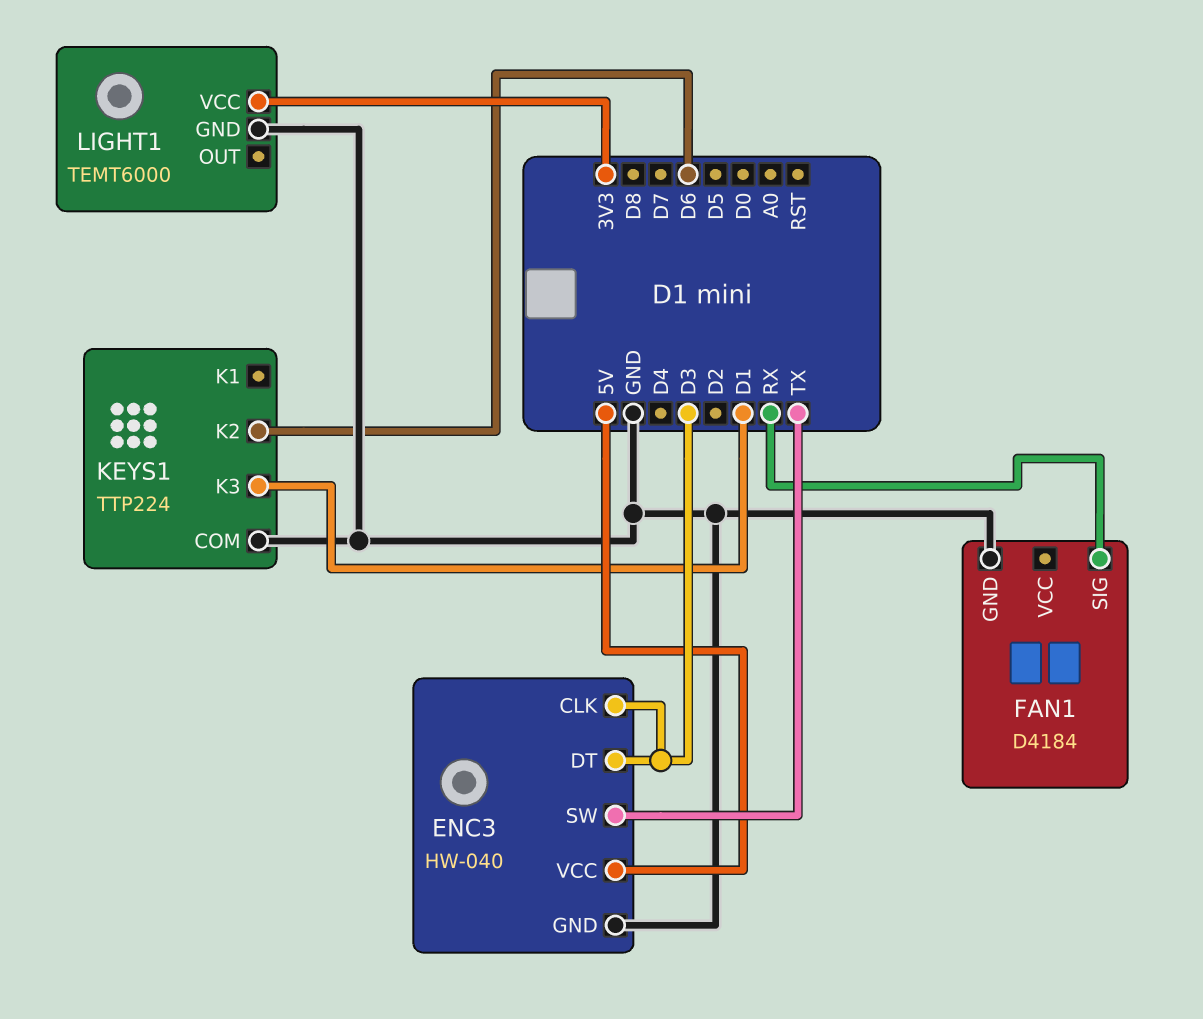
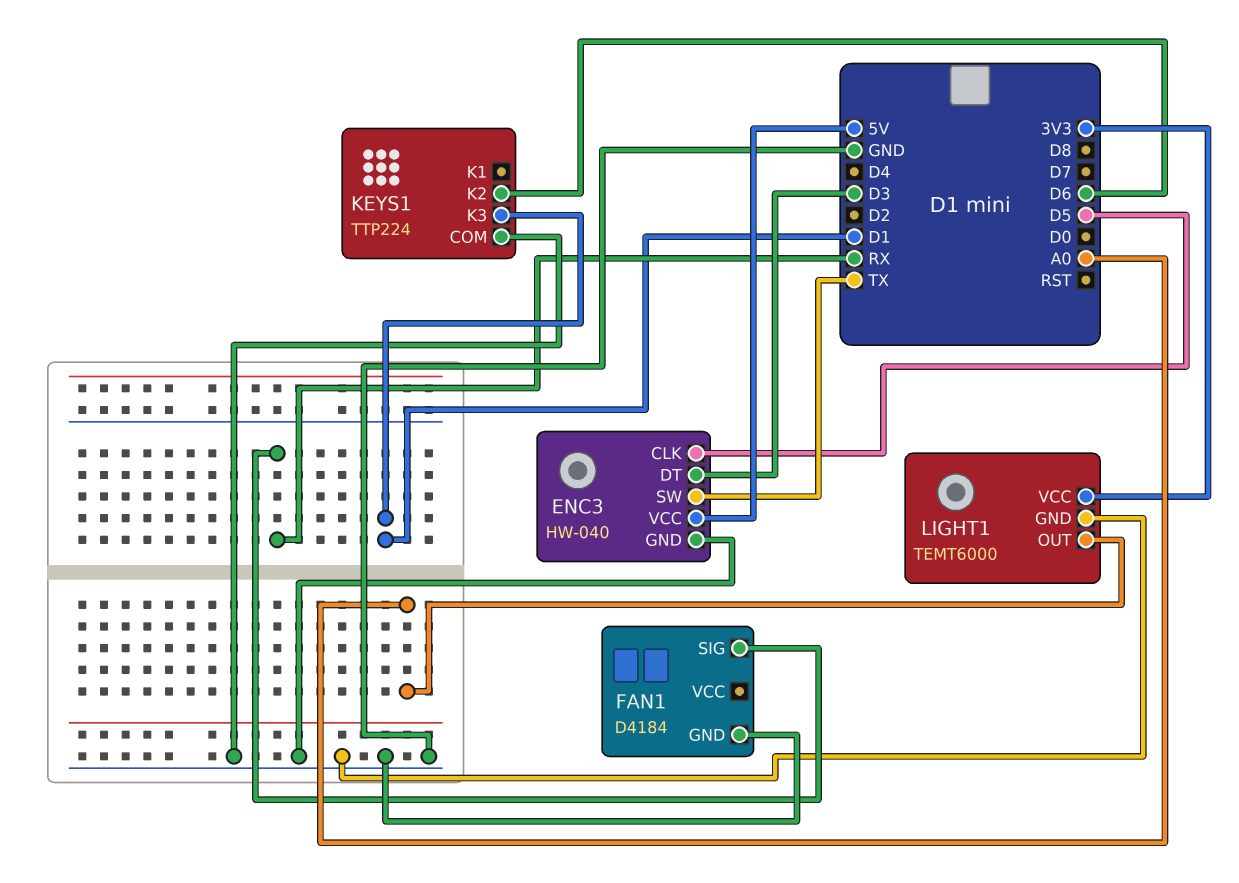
ENC3 pin CLK: D3 -> D5
LIGHT1 pin OUT: none -> A0

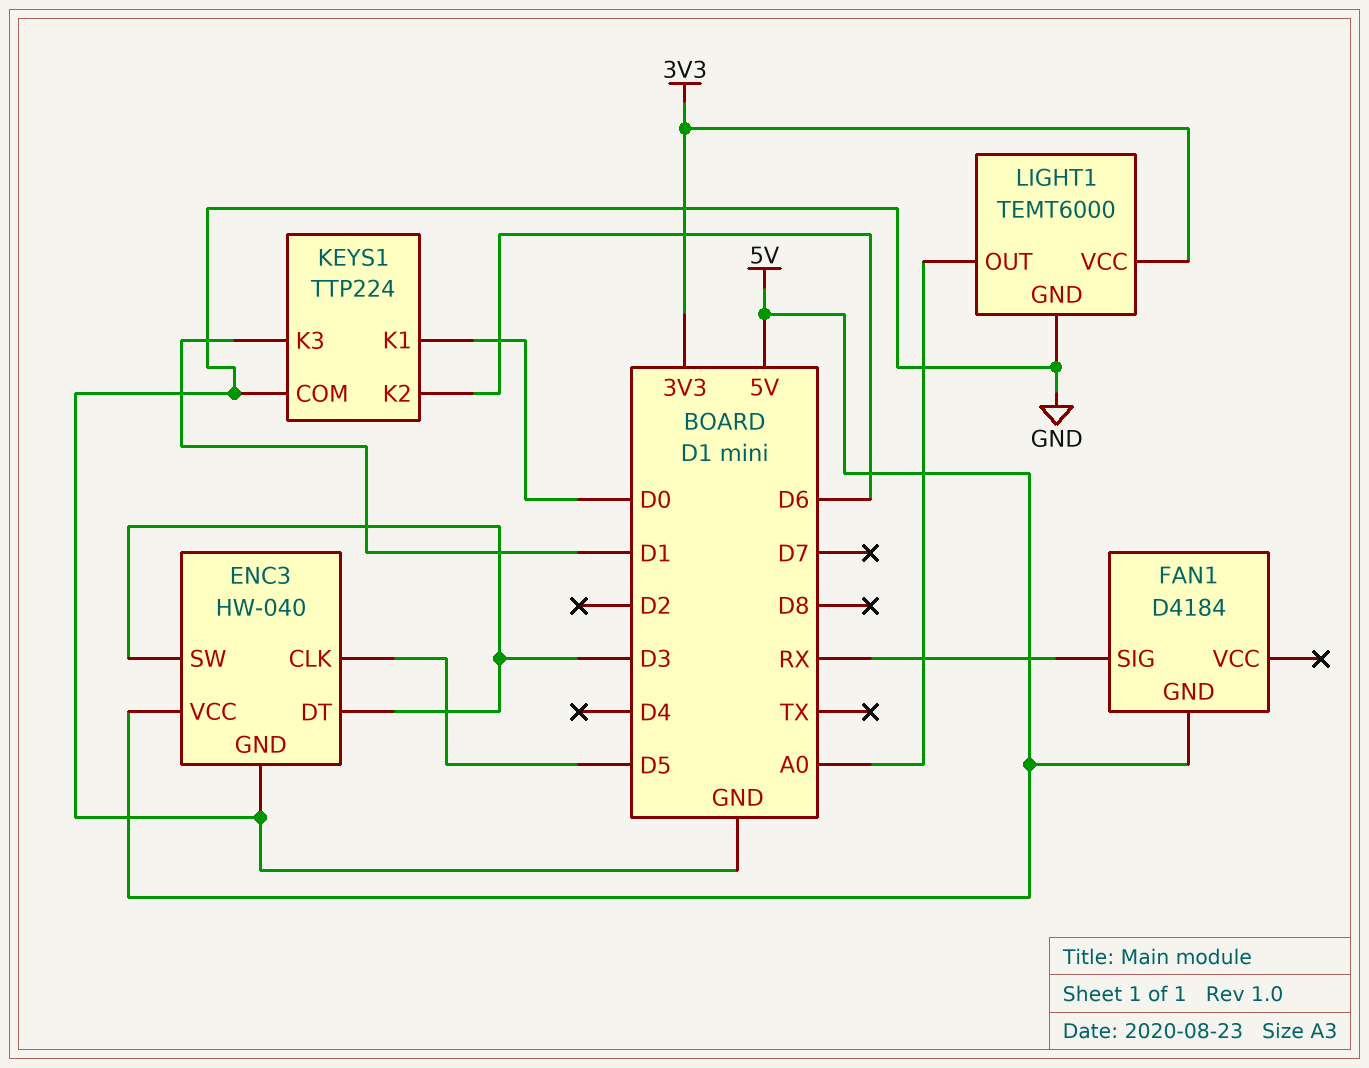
ENC3 pin SW: TX -> D3
FAN1 pin GND: GND -> 5V
KEYS1 pin K1: none -> D0

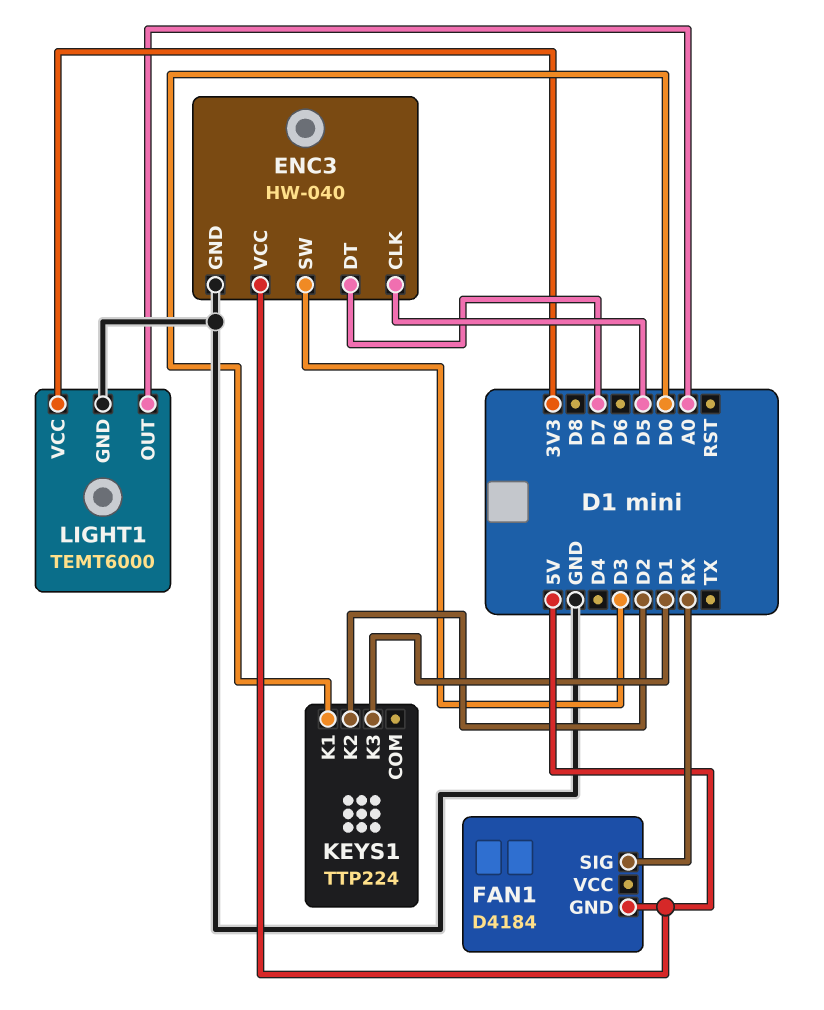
ENC3 pin DT: D3 -> D7
KEYS1 pin COM: GND -> none
KEYS1 pin K2: D6 -> D2

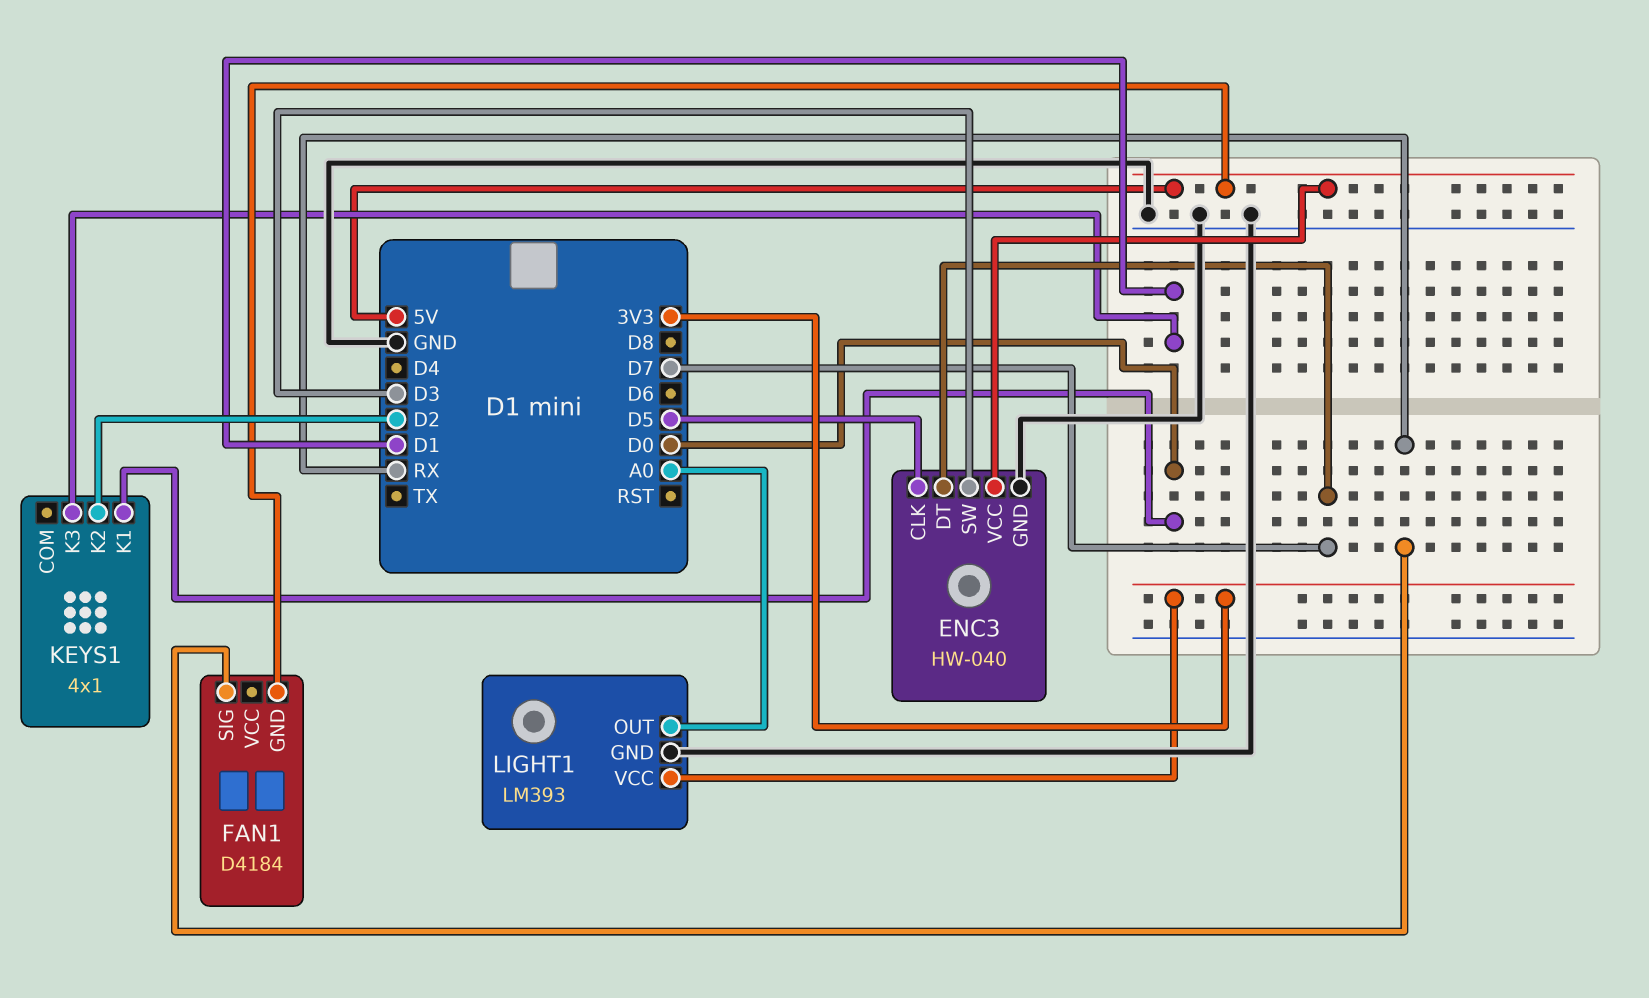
KEYS1: TTP224 -> 4x1
LIGHT1: TEMT6000 -> LM393

